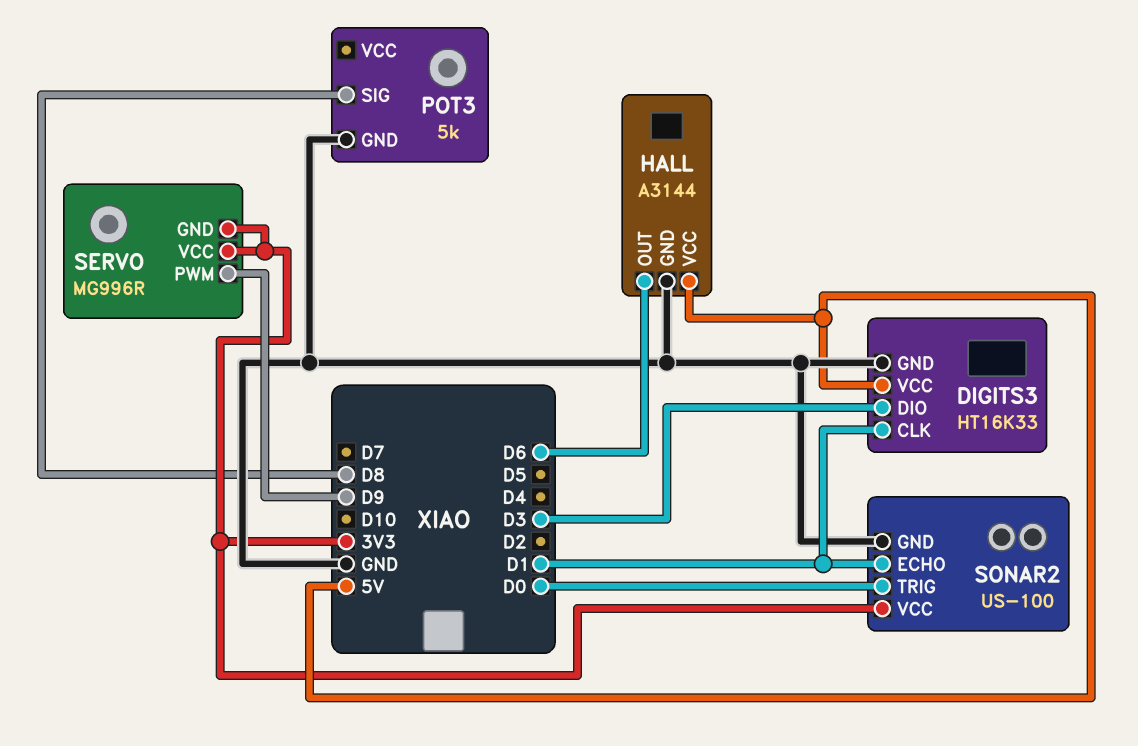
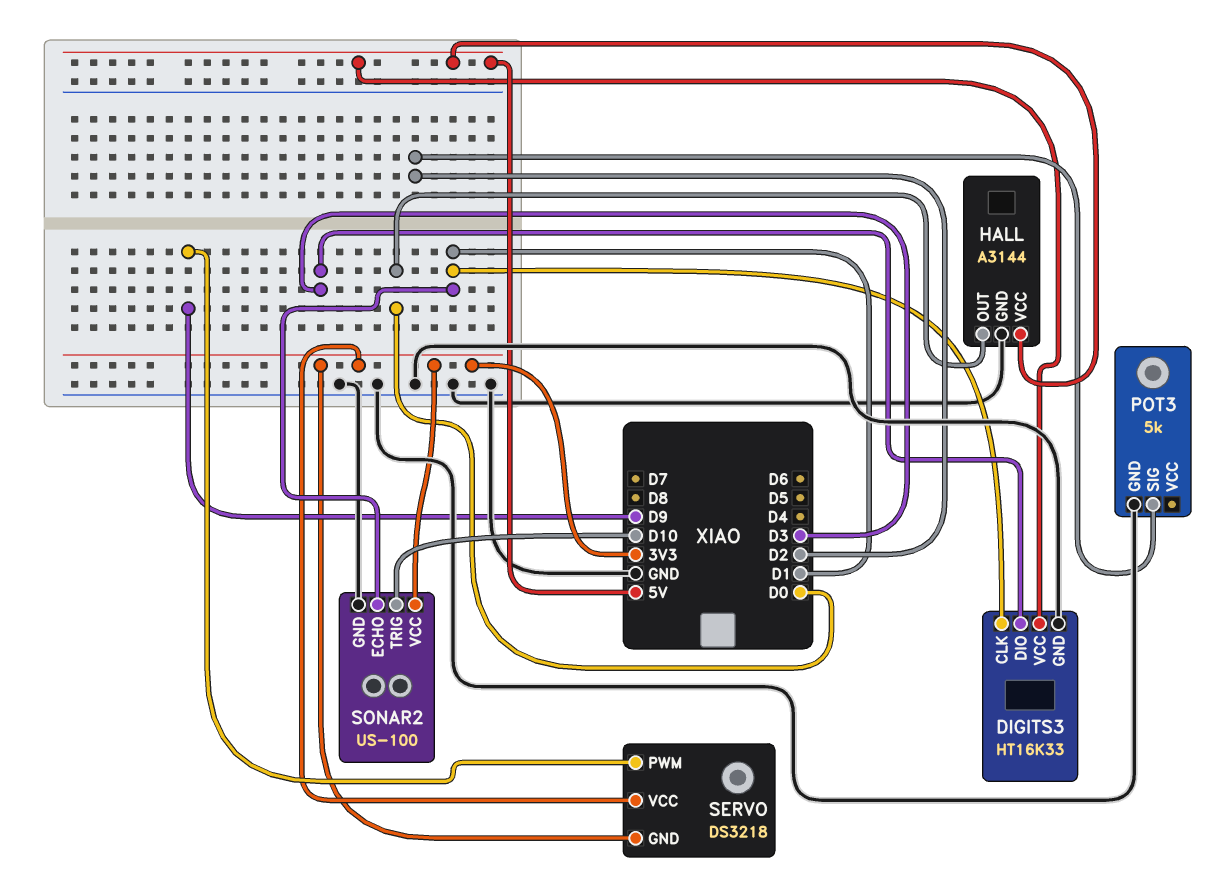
HALL pin OUT: D6 -> D0
POT3 pin SIG: D8 -> D2
SERVO: MG996R -> DS3218
SONAR2 pin TRIG: D0 -> D10

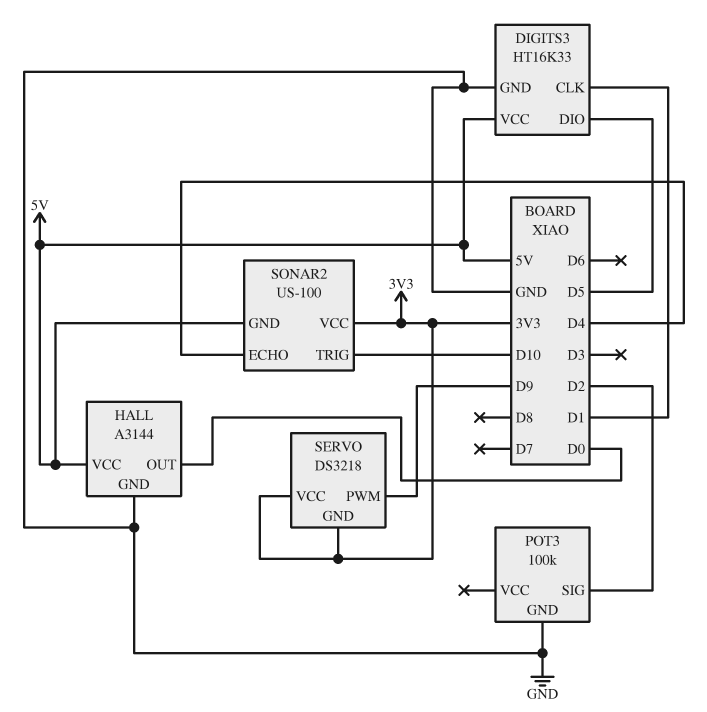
DIGITS3 pin DIO: D3 -> D5
POT3: 5k -> 100k
SONAR2 pin ECHO: D1 -> D4
SONAR2 pin GND: GND -> 5V

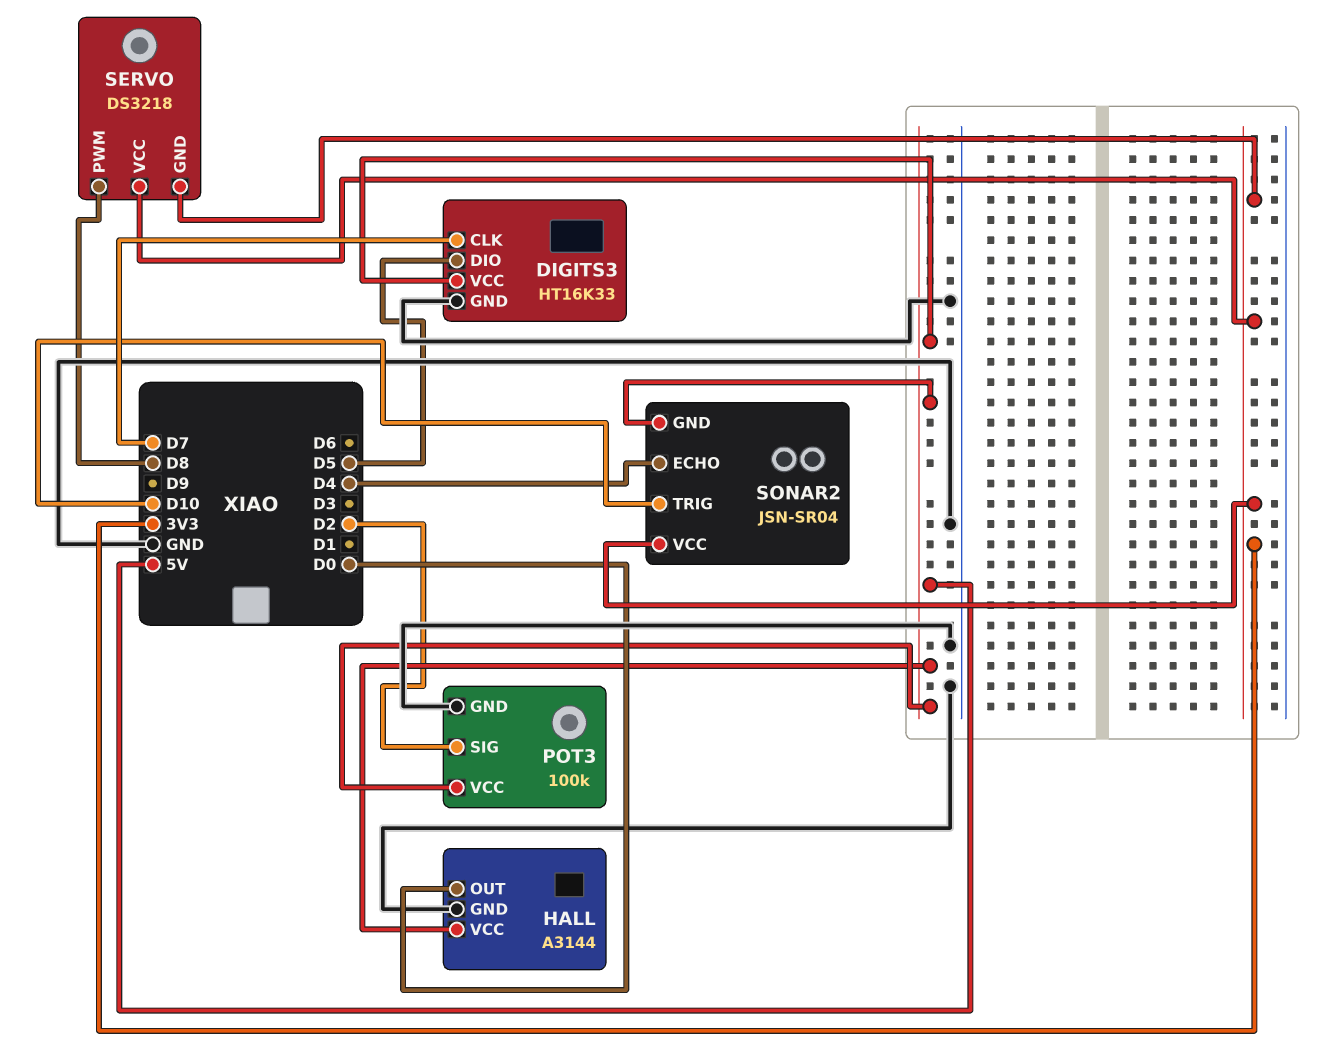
DIGITS3 pin CLK: D1 -> D7
POT3 pin VCC: none -> 5V
SERVO pin PWM: D9 -> D8
SONAR2: US-100 -> JSN-SR04

